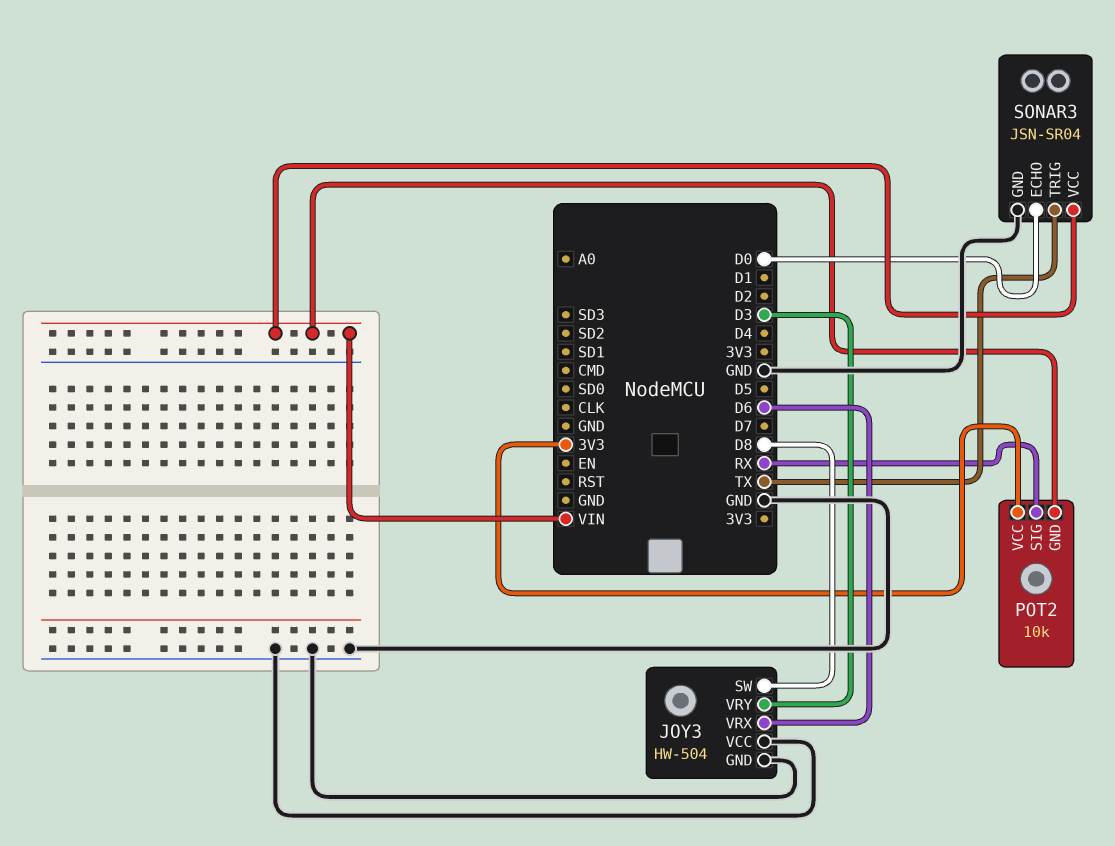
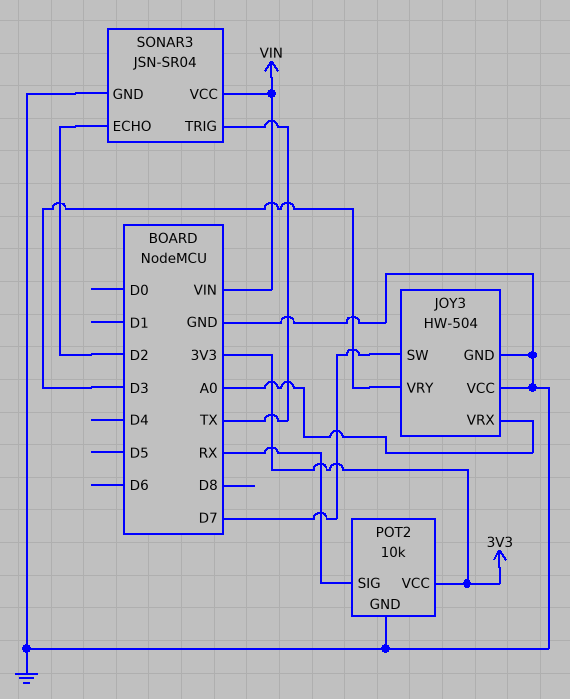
JOY3 pin SW: D8 -> D7
JOY3 pin VRX: D6 -> A0
POT2 pin GND: VIN -> GND
SONAR3 pin ECHO: D0 -> D2

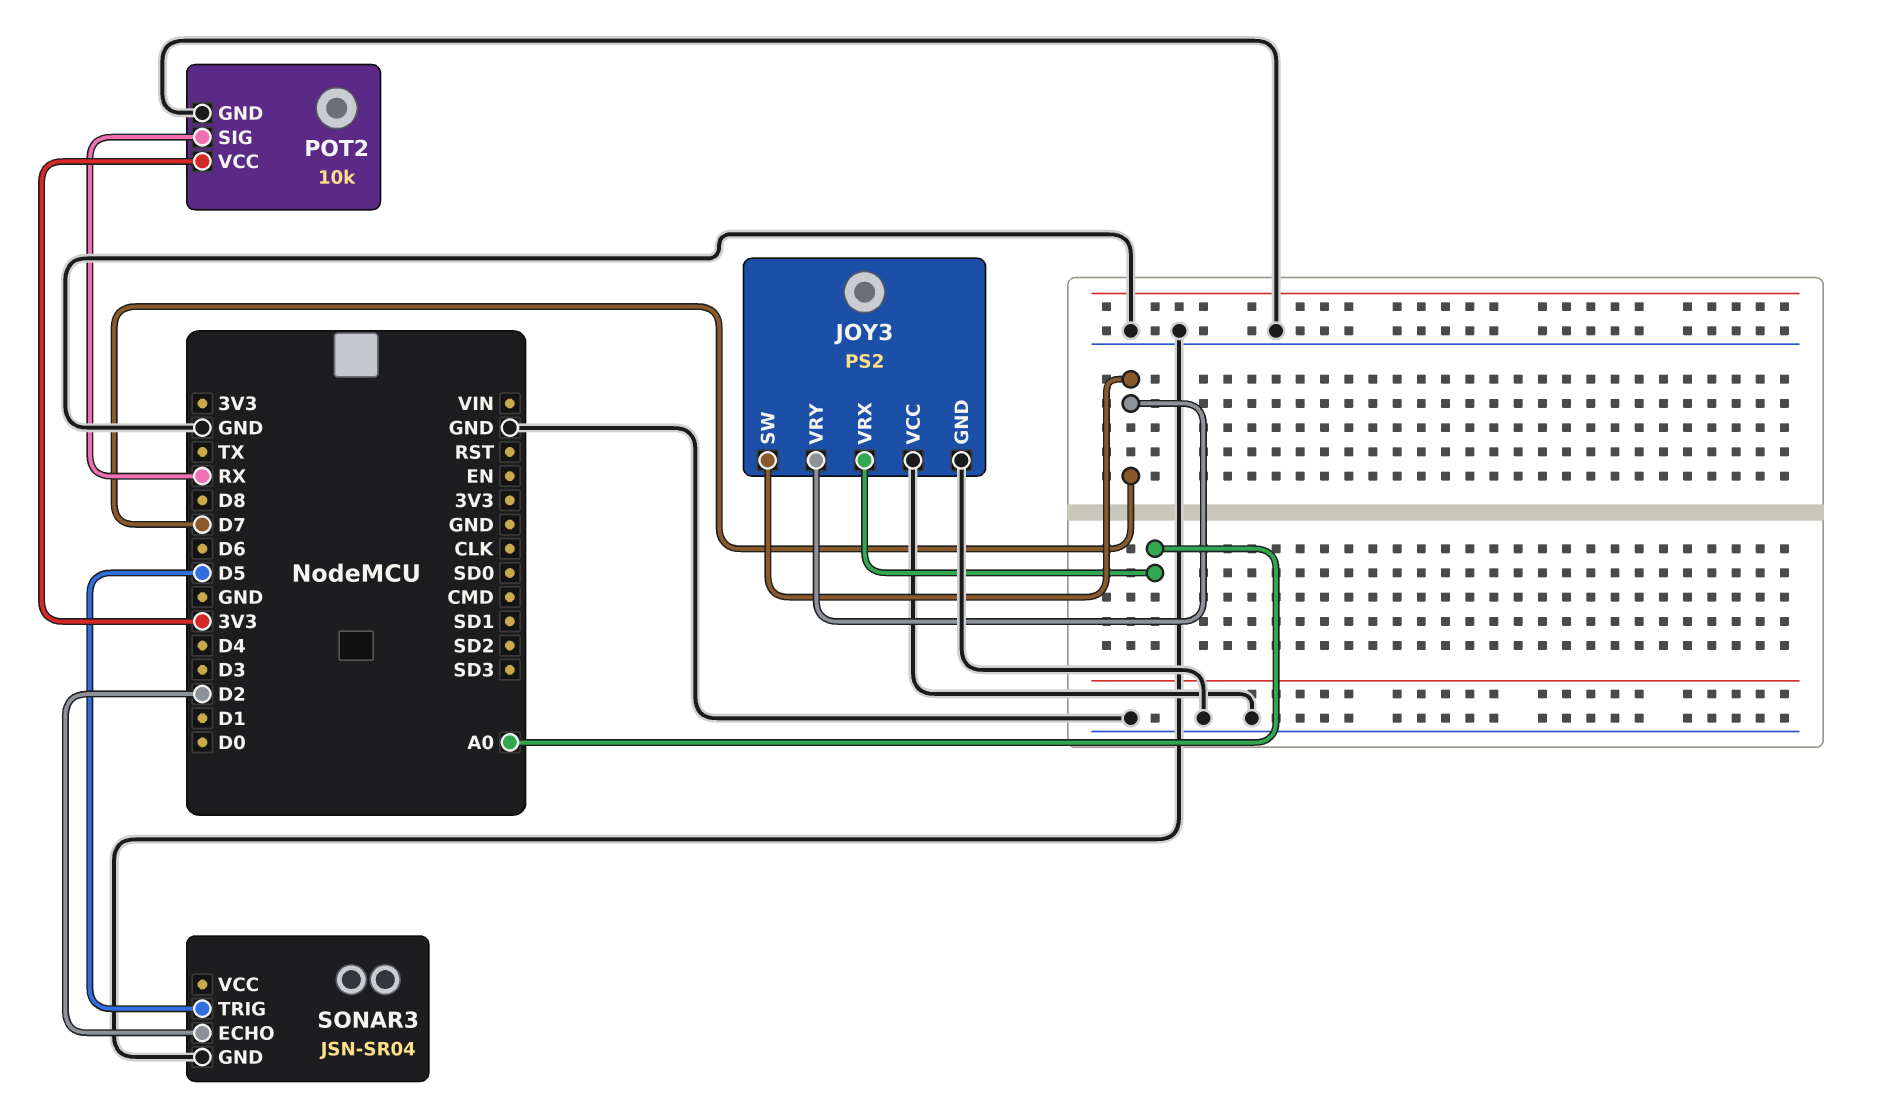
JOY3: HW-504 -> PS2
JOY3 pin VRY: D3 -> D7
SONAR3 pin TRIG: TX -> D5
SONAR3 pin VCC: VIN -> none

